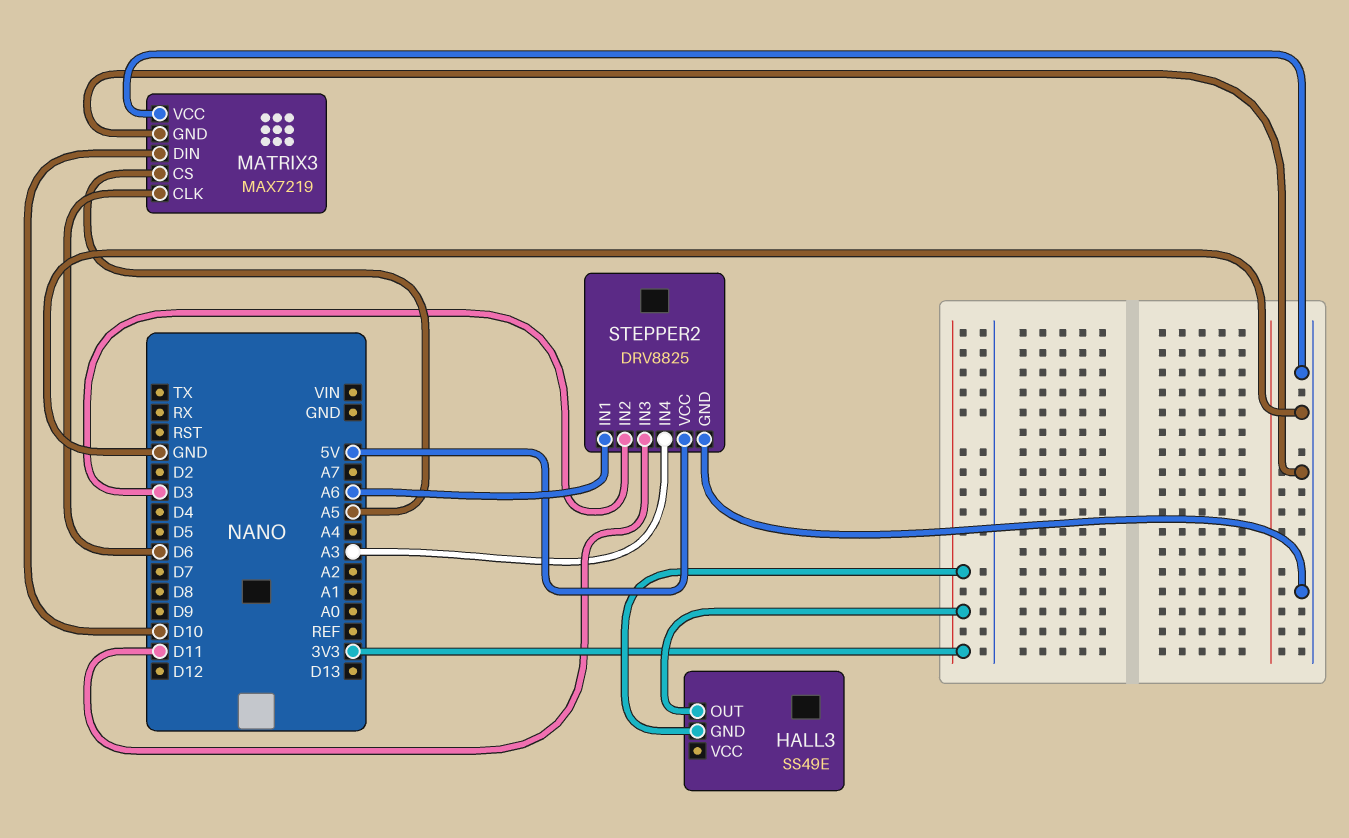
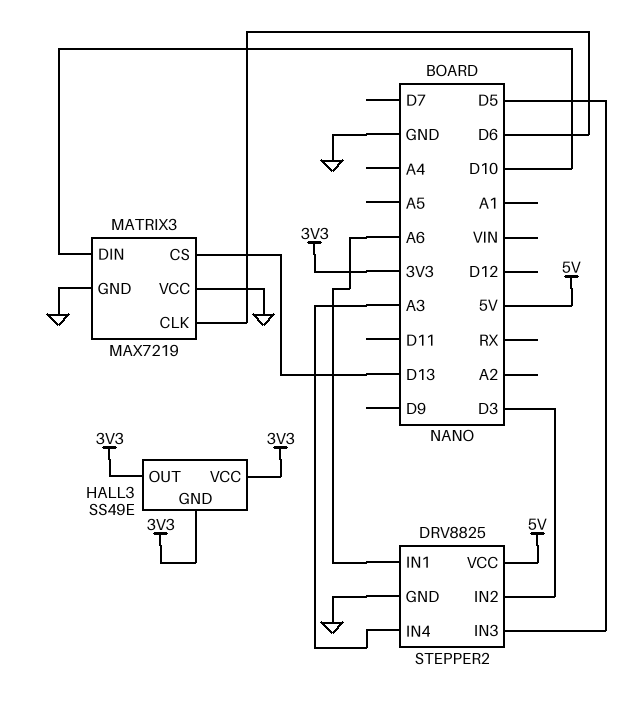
HALL3 pin VCC: none -> 3V3
MATRIX3 pin CS: A5 -> D13
STEPPER2 pin IN3: D11 -> D5

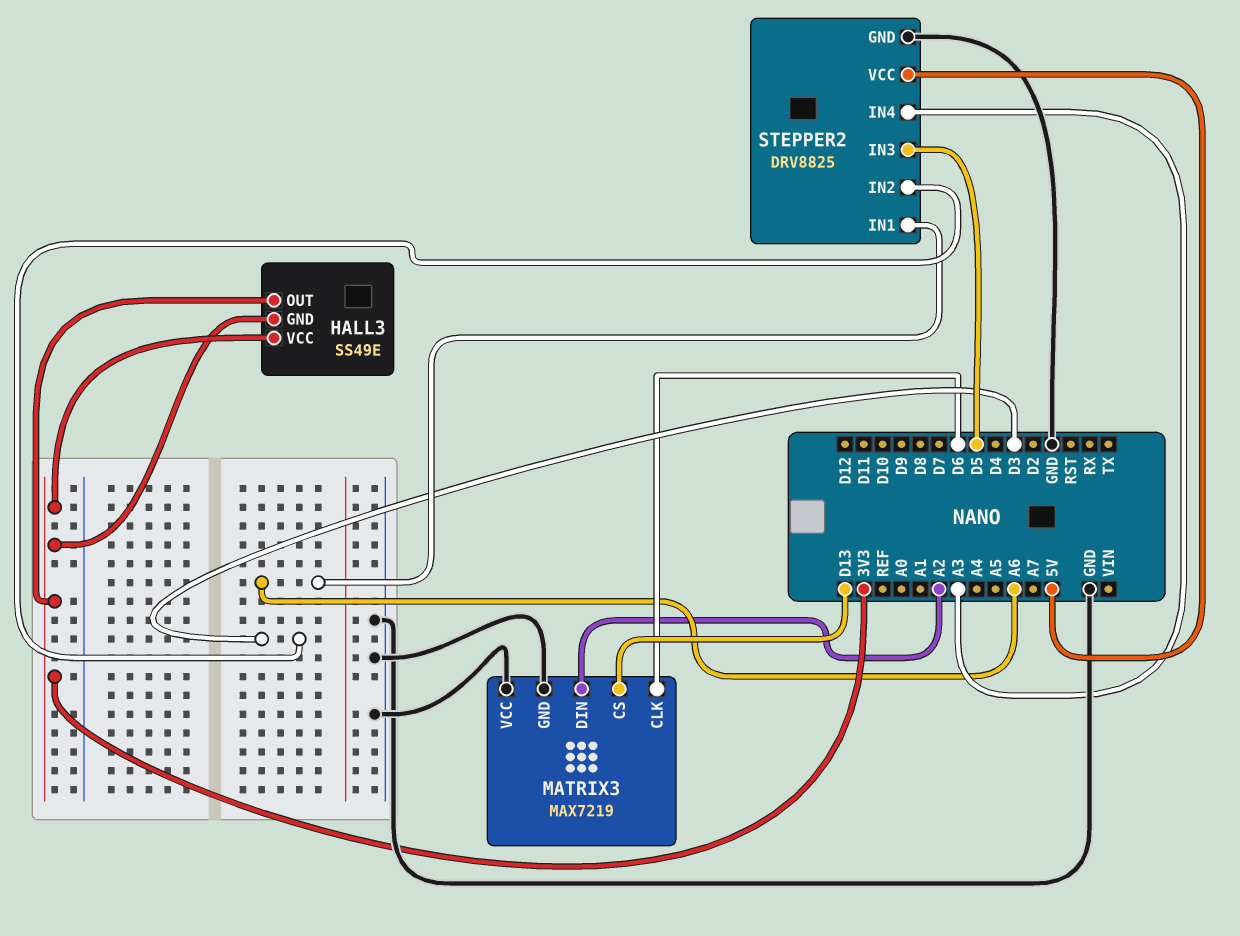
MATRIX3 pin DIN: D10 -> A2

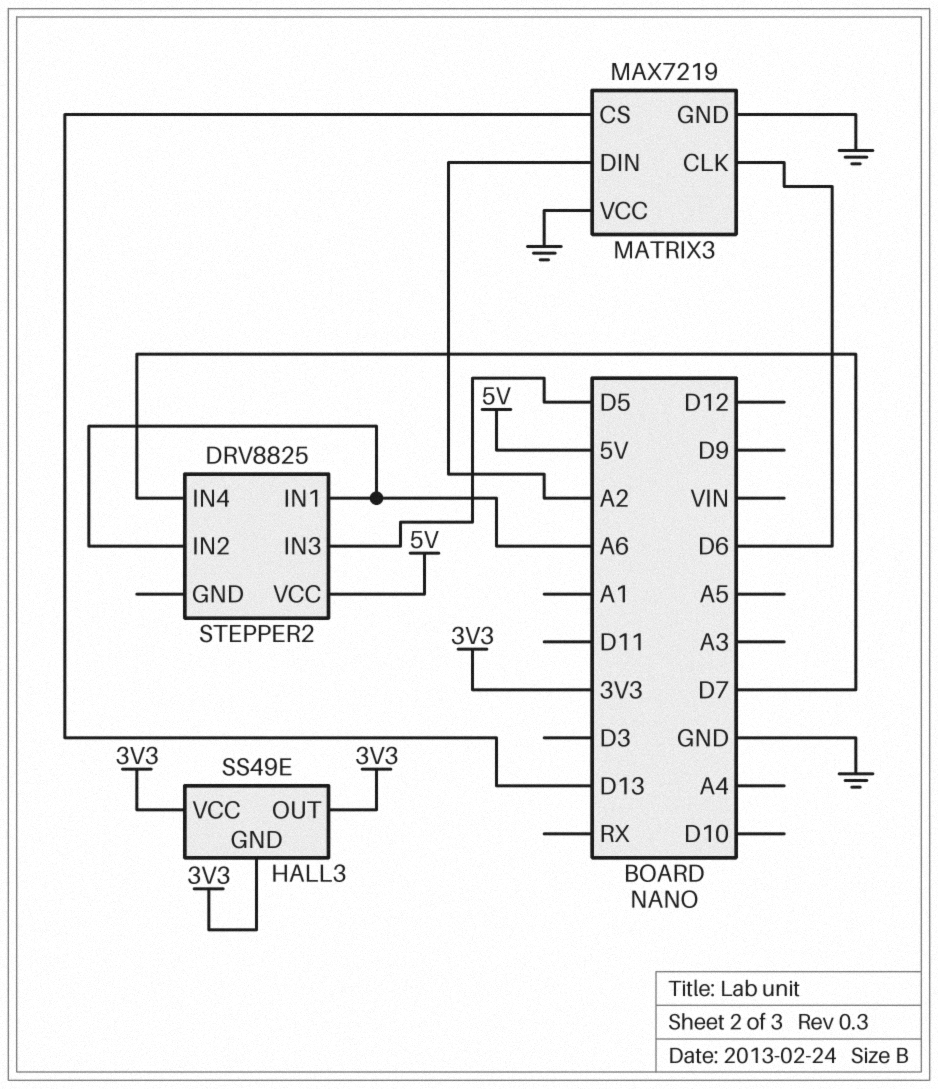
STEPPER2 pin GND: GND -> none
STEPPER2 pin IN2: D3 -> A6
STEPPER2 pin IN4: A3 -> D7

